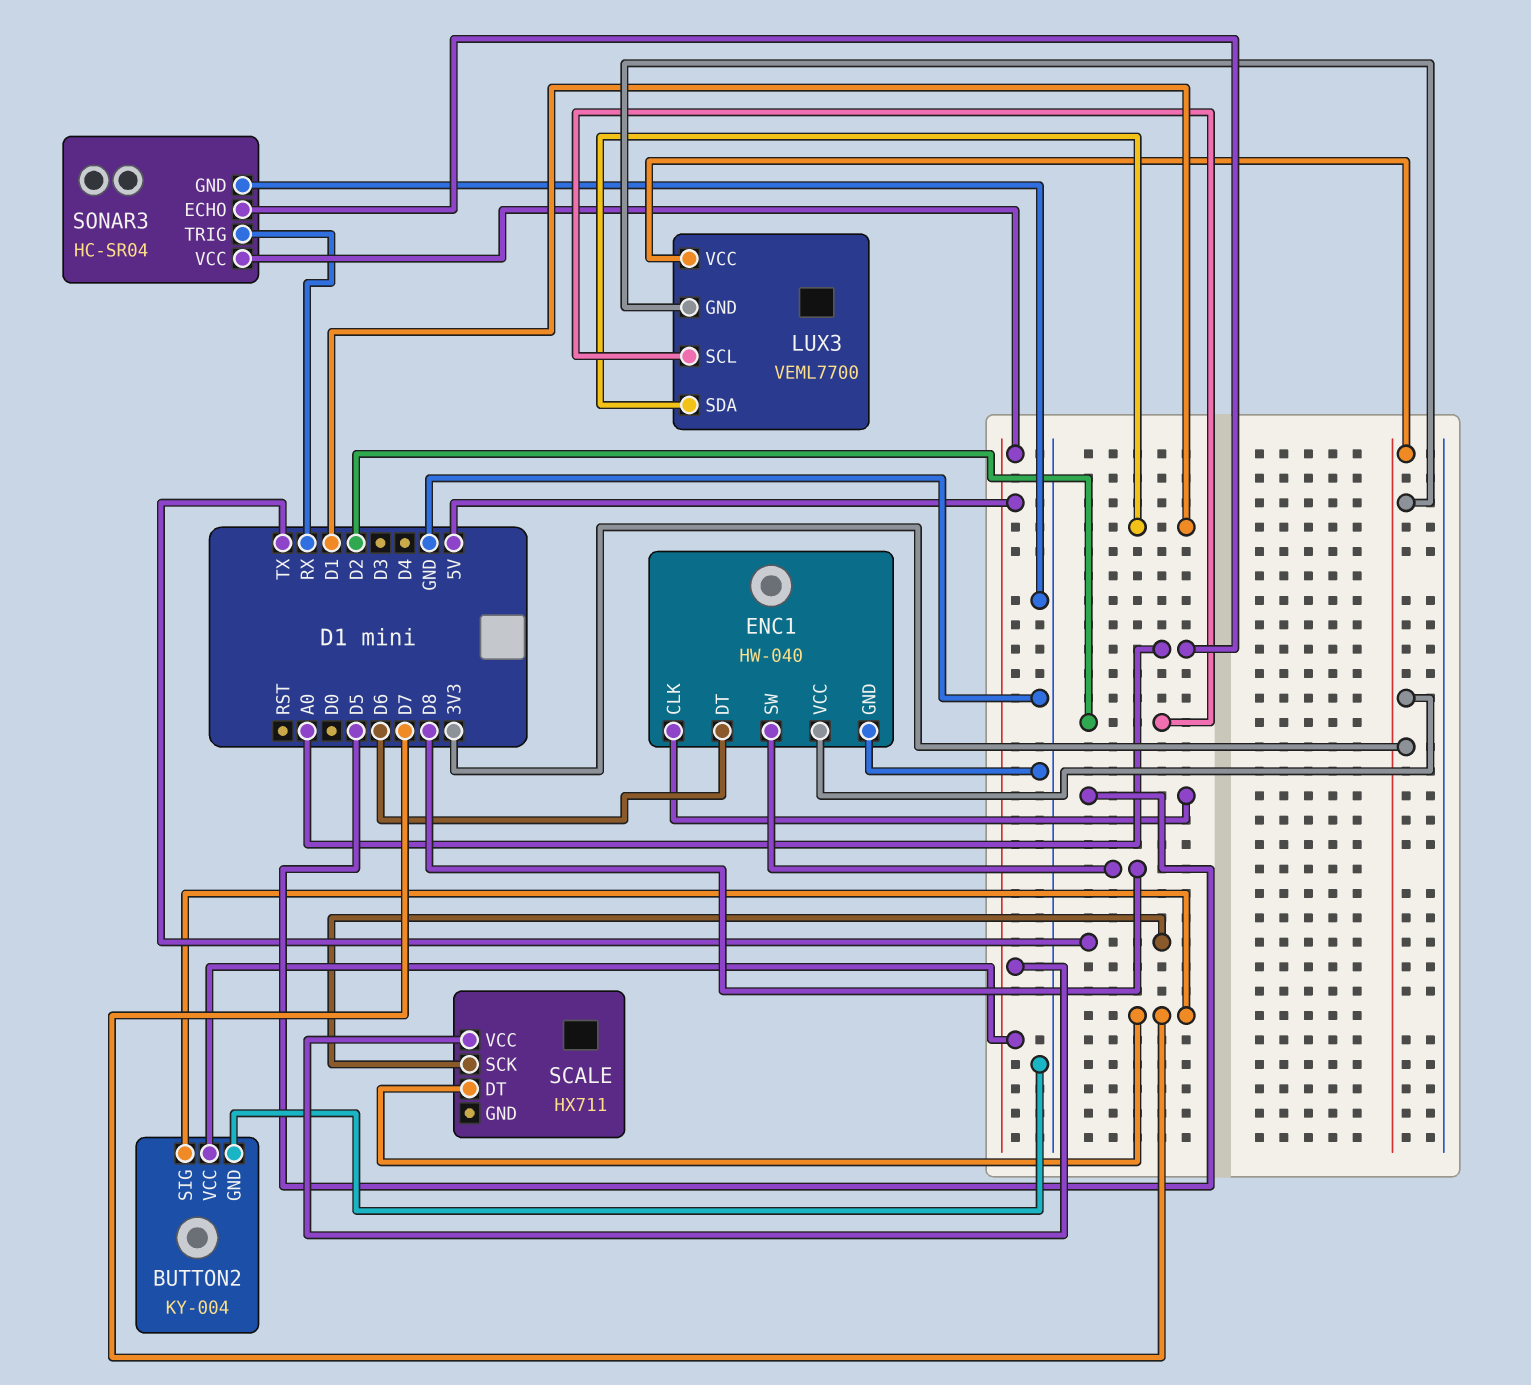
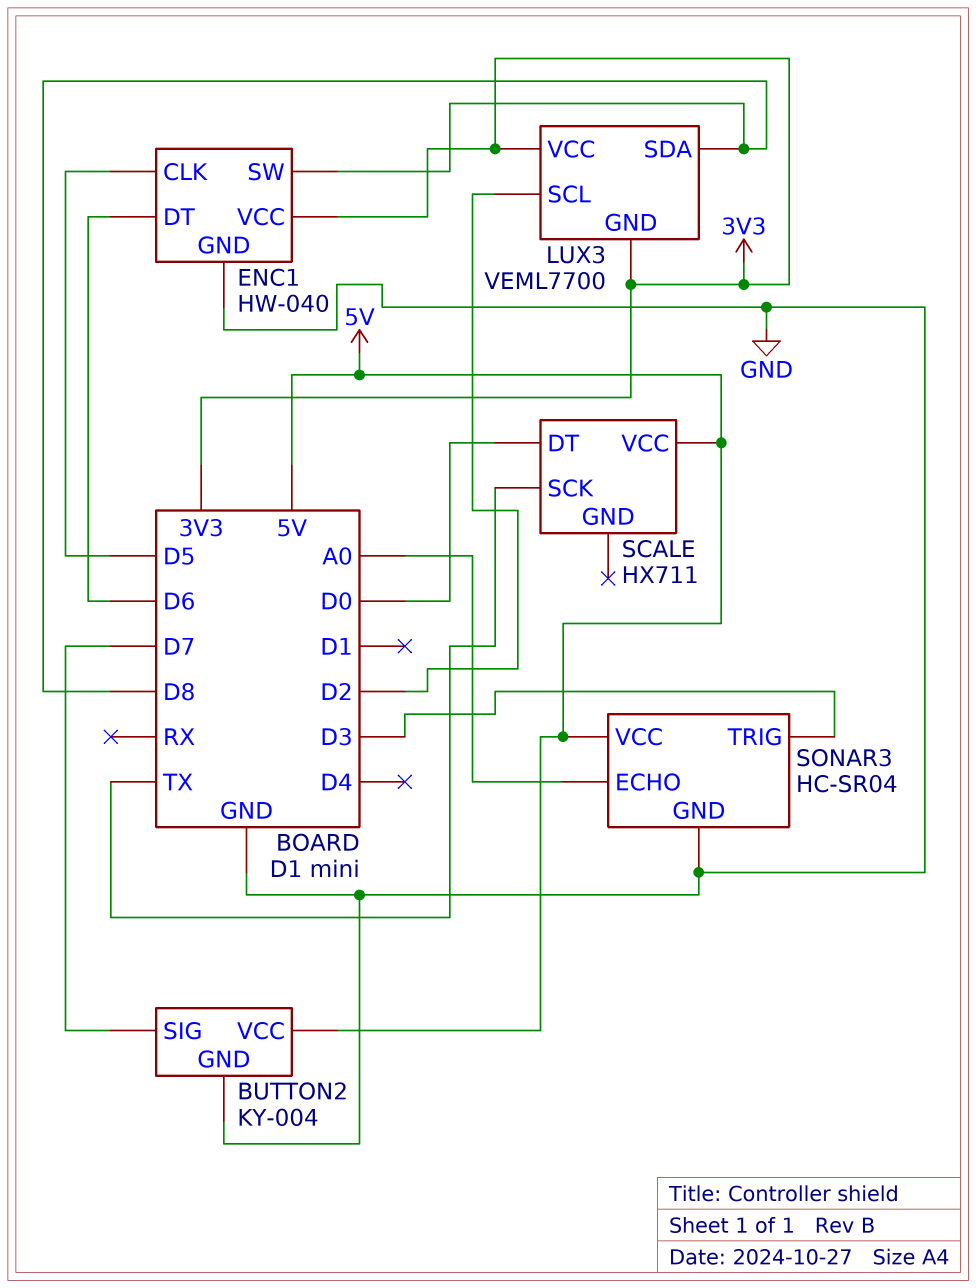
LUX3 pin SDA: D1 -> D8
SCALE pin DT: D7 -> D0
SONAR3 pin TRIG: RX -> D3

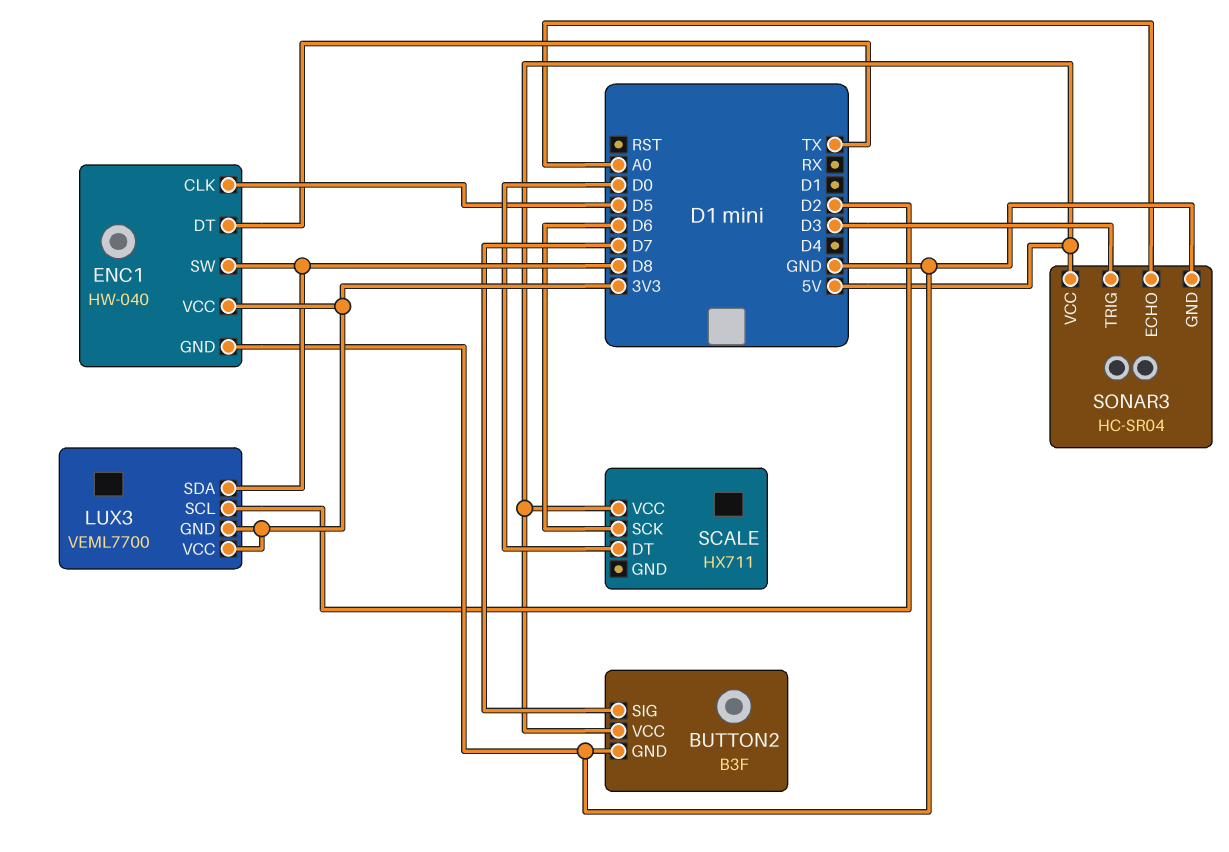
BUTTON2: KY-004 -> B3F
ENC1 pin DT: D6 -> TX
SCALE pin SCK: TX -> D6

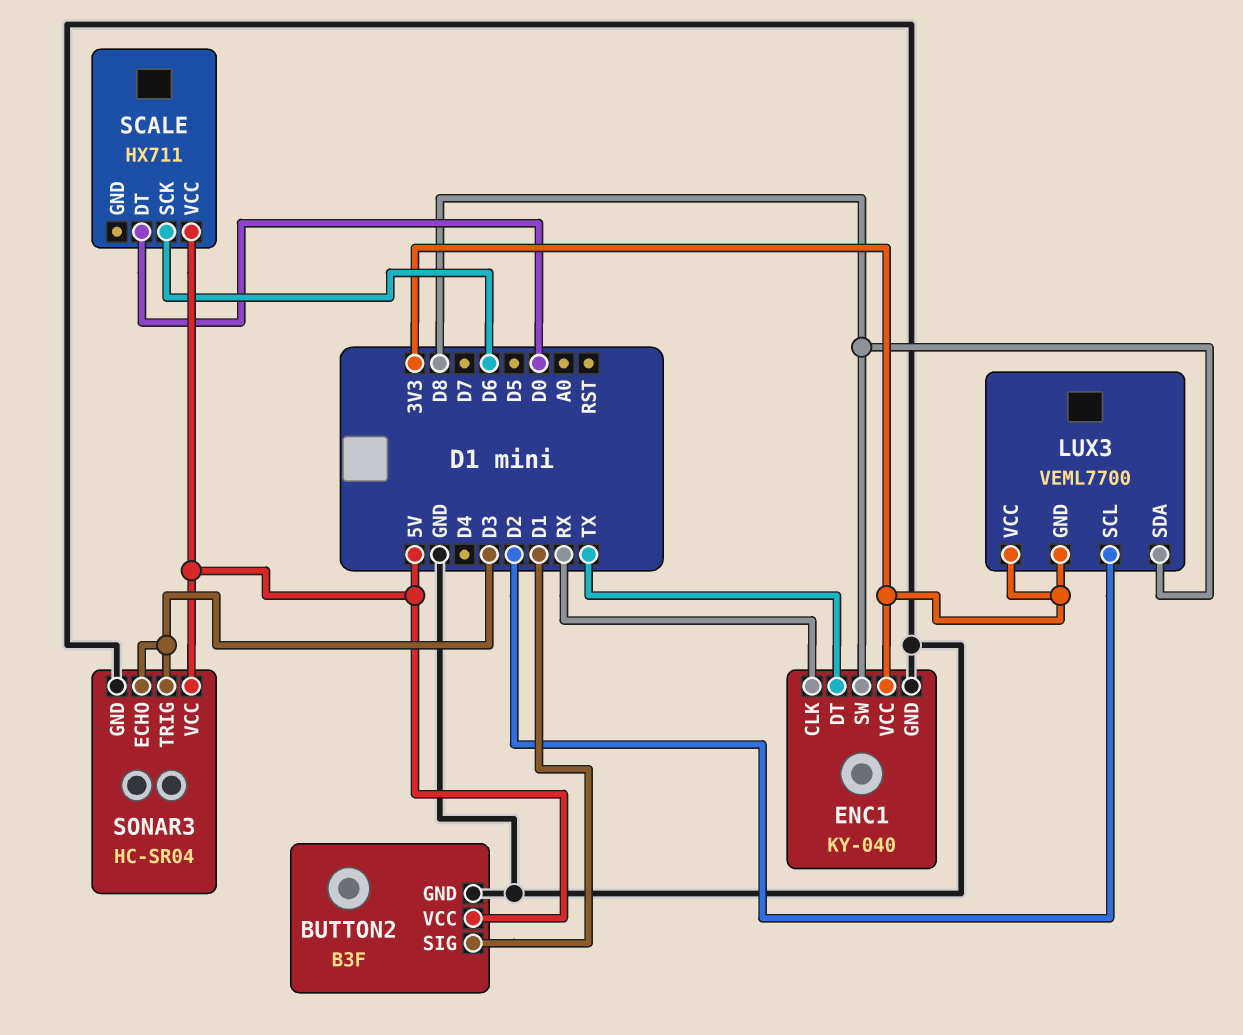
BUTTON2 pin SIG: D7 -> D1
ENC1: HW-040 -> KY-040
ENC1 pin CLK: D5 -> RX
SONAR3 pin ECHO: A0 -> D3

